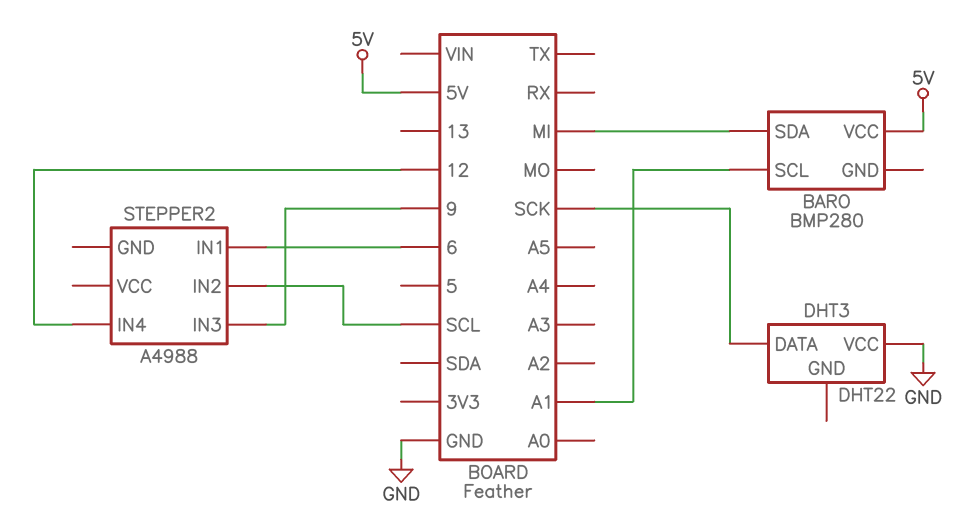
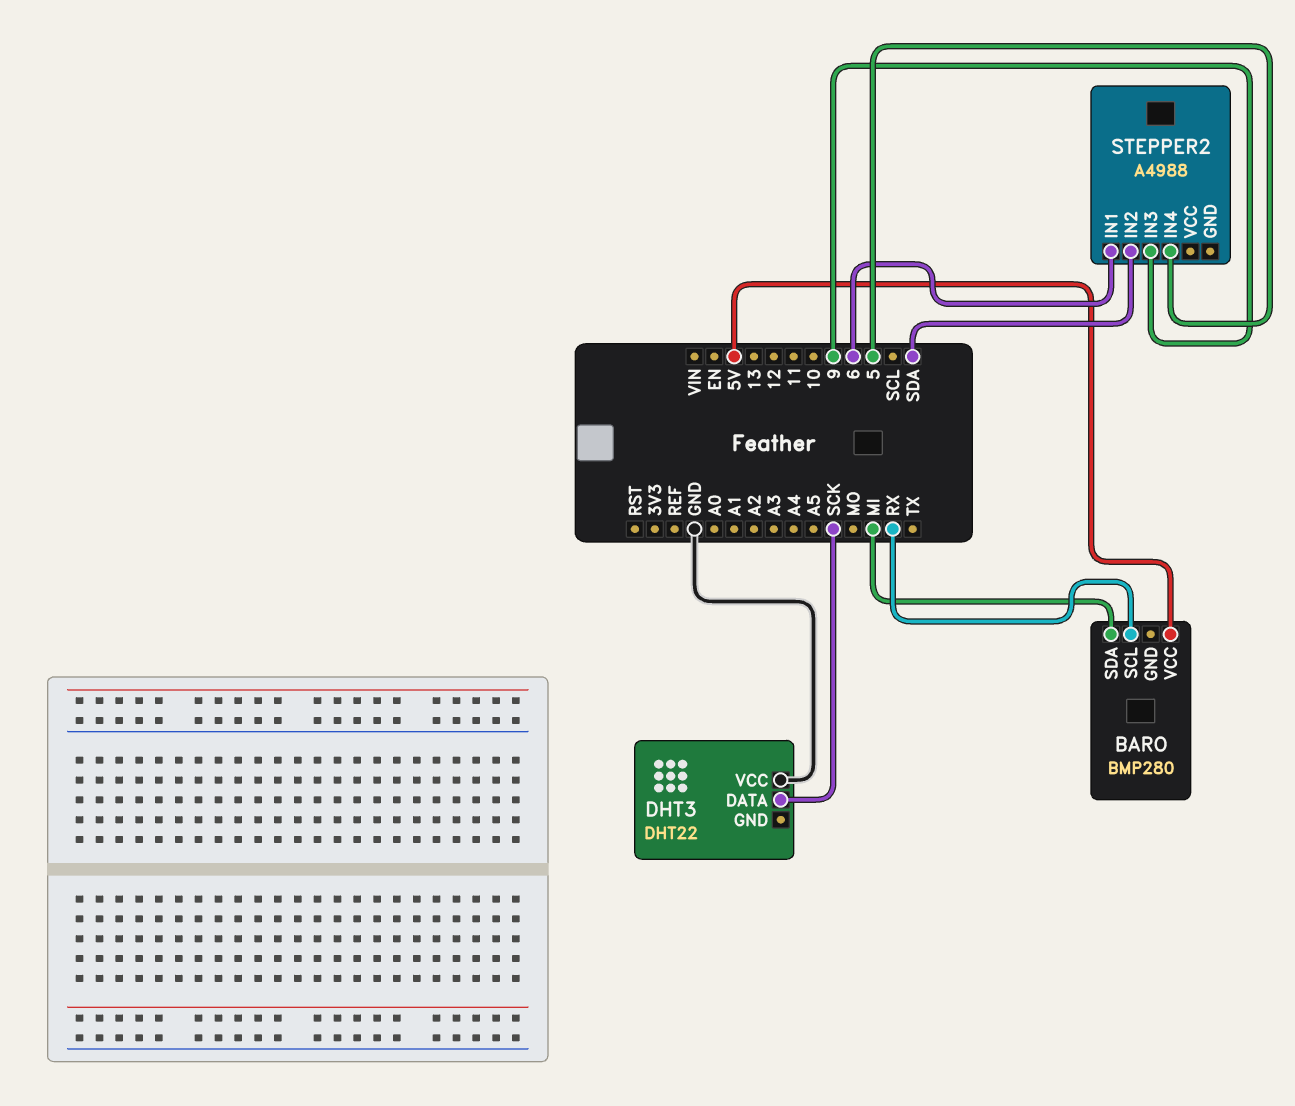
BARO pin SCL: A1 -> RX
STEPPER2 pin IN2: SCL -> SDA
STEPPER2 pin IN4: 12 -> 5

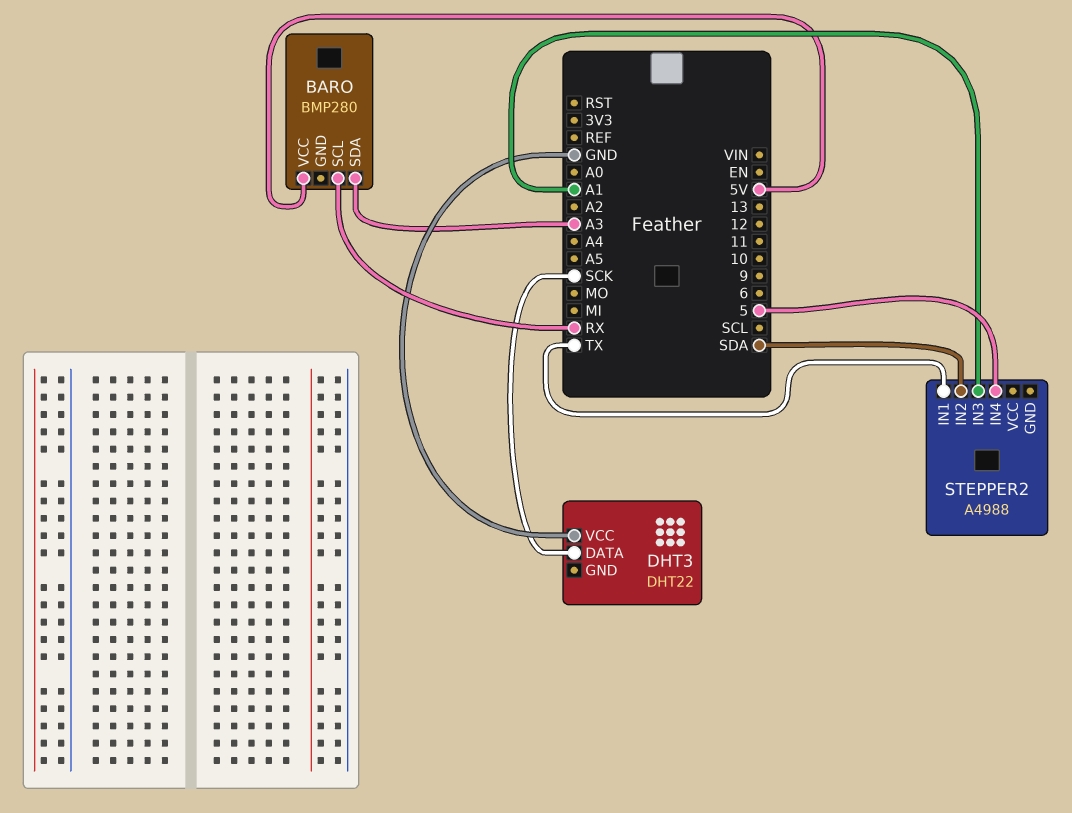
BARO pin SDA: MI -> A3
STEPPER2 pin IN1: 6 -> TX
STEPPER2 pin IN3: 9 -> A1

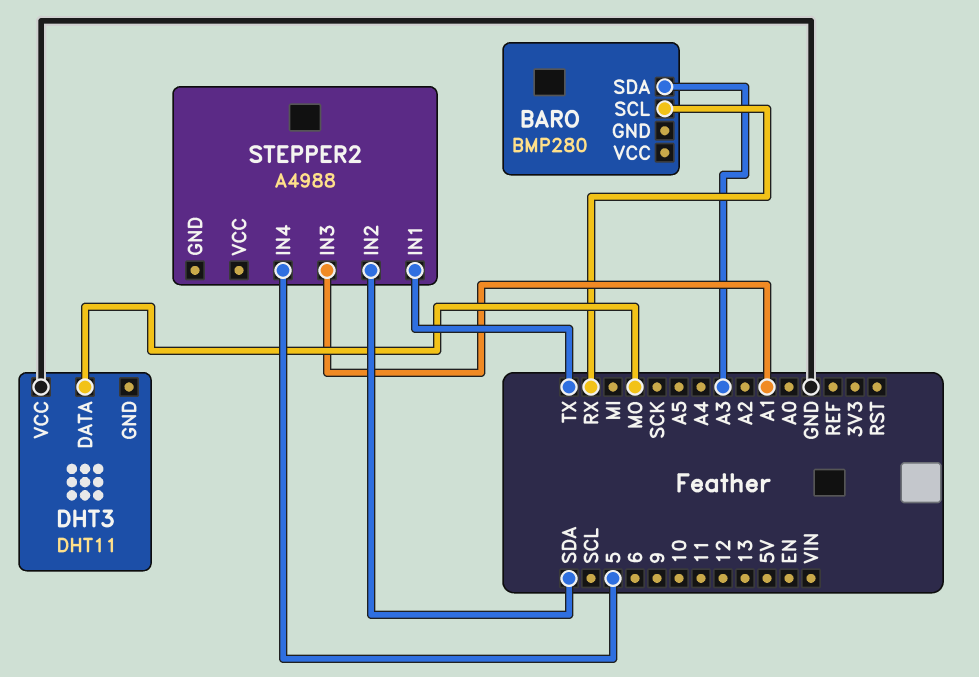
BARO pin VCC: 5V -> none
DHT3: DHT22 -> DHT11
DHT3 pin DATA: SCK -> MO

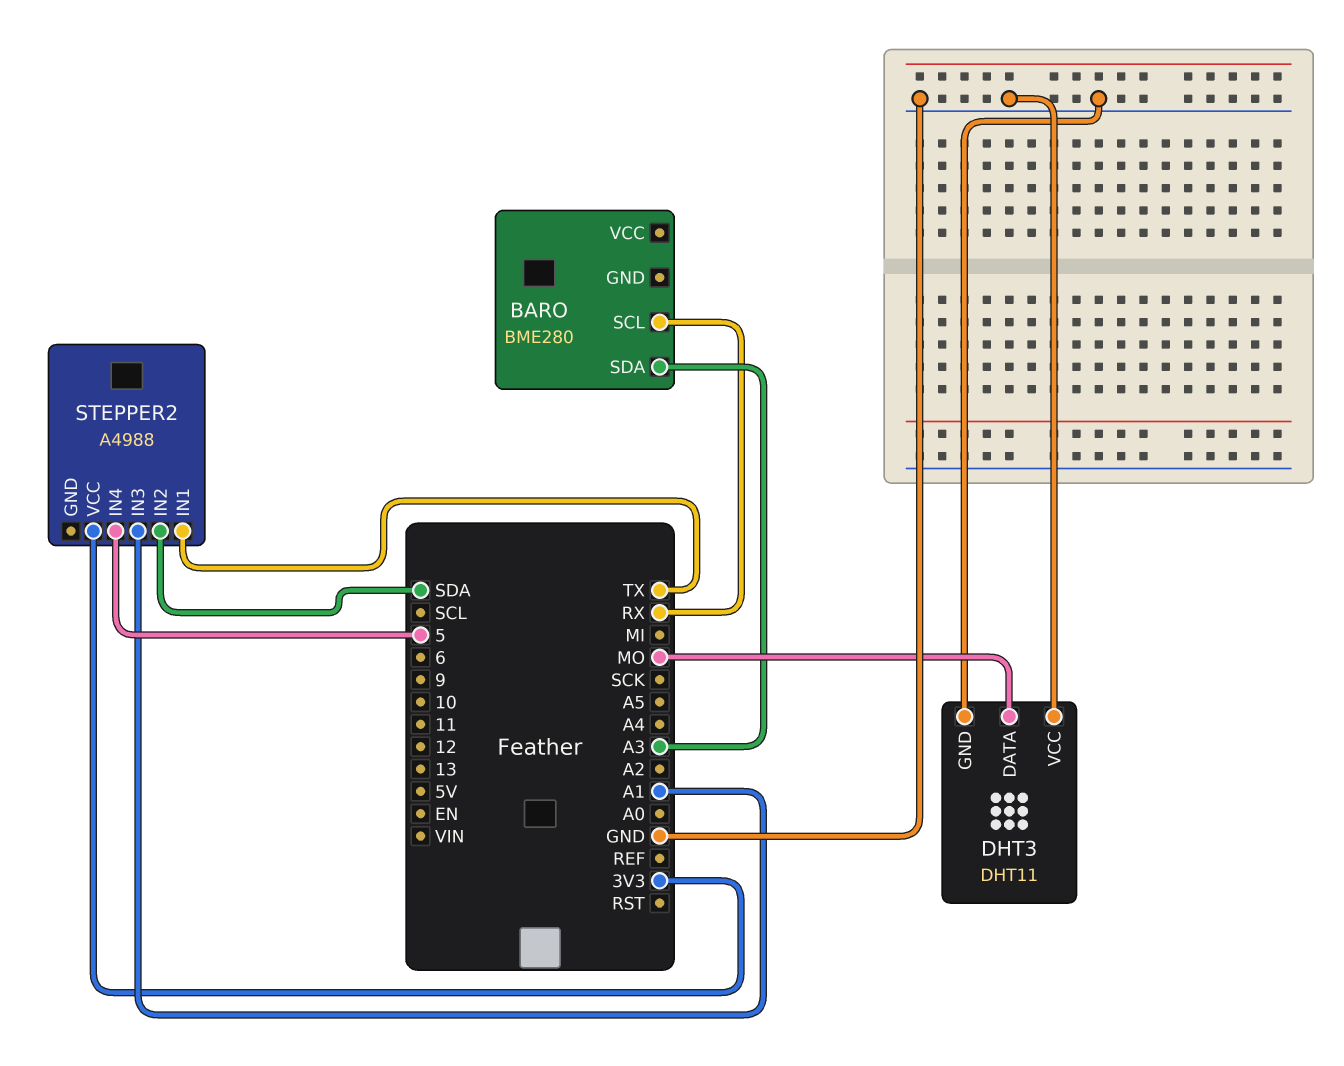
BARO: BMP280 -> BME280
DHT3 pin GND: none -> GND
STEPPER2 pin VCC: none -> 3V3

